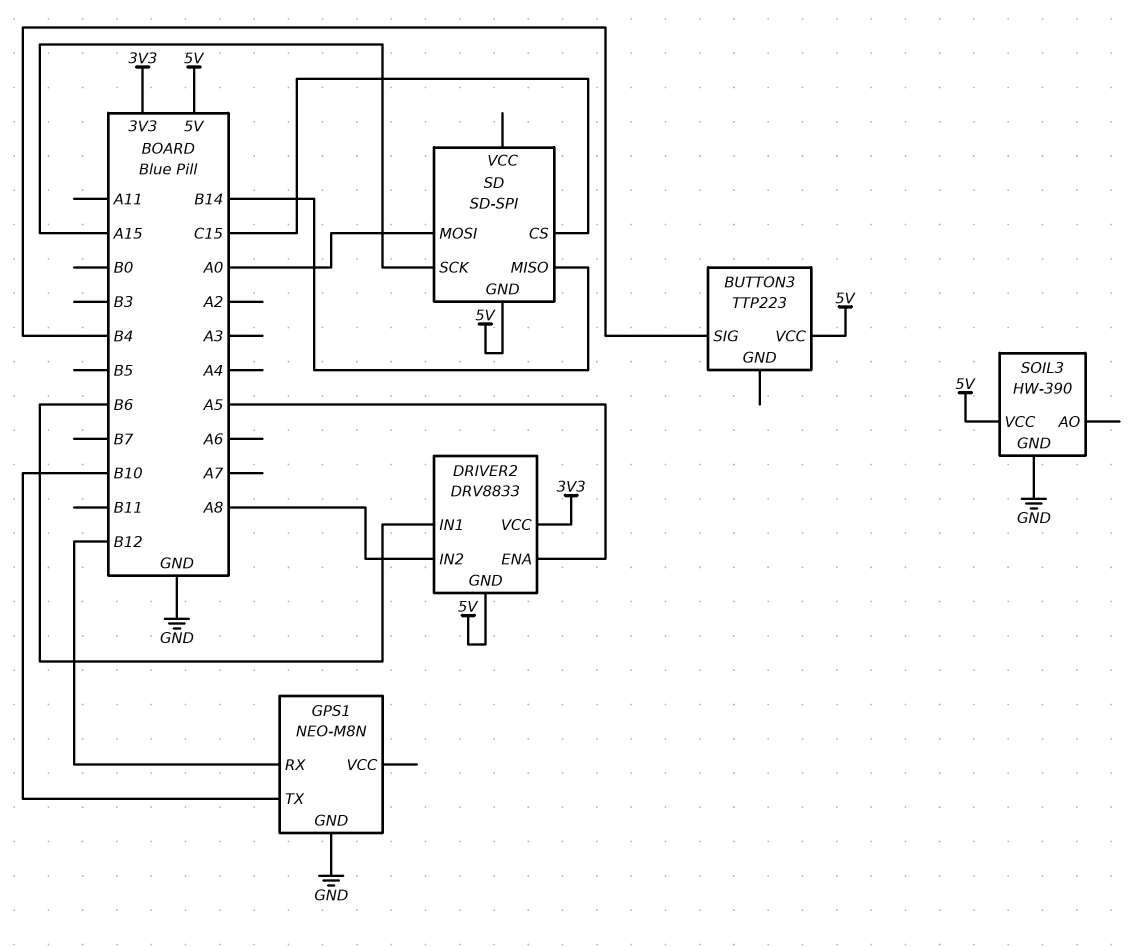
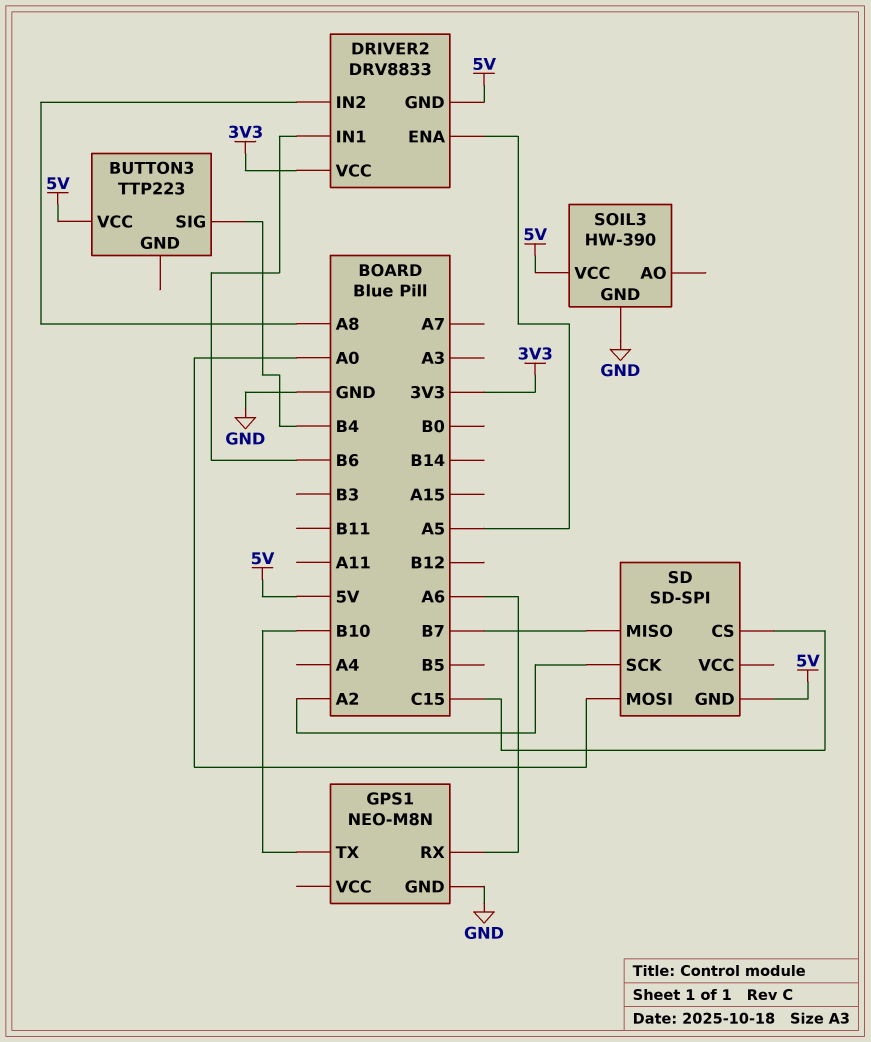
GPS1 pin RX: B12 -> A6
SD pin MISO: B14 -> B7
SD pin SCK: A15 -> A2

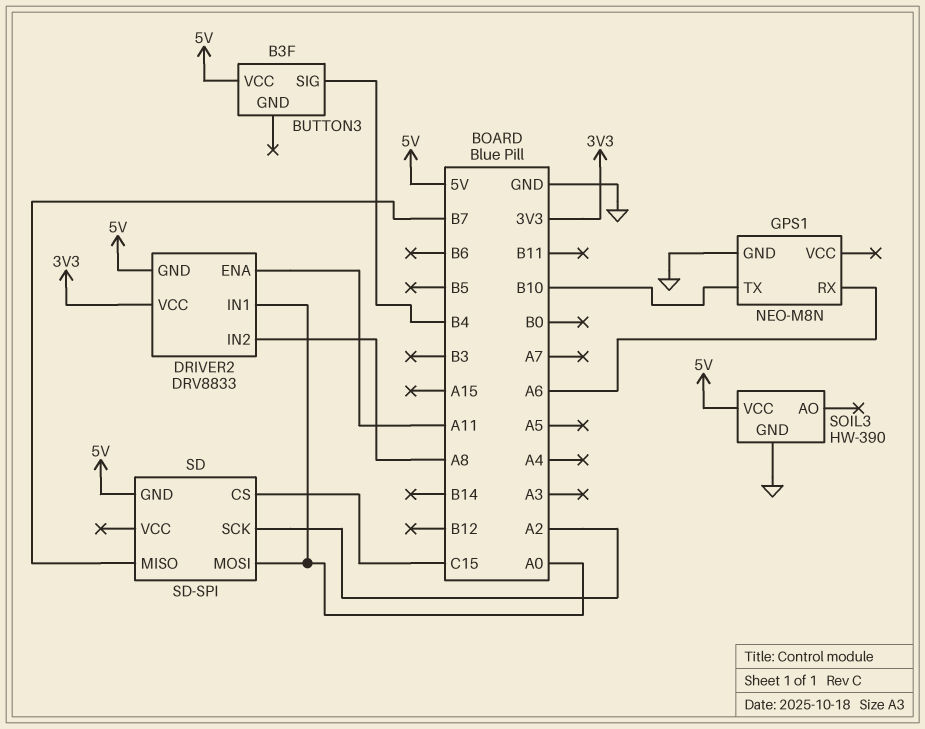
BUTTON3: TTP223 -> B3F
DRIVER2 pin ENA: A5 -> A11
DRIVER2 pin IN1: B6 -> A0

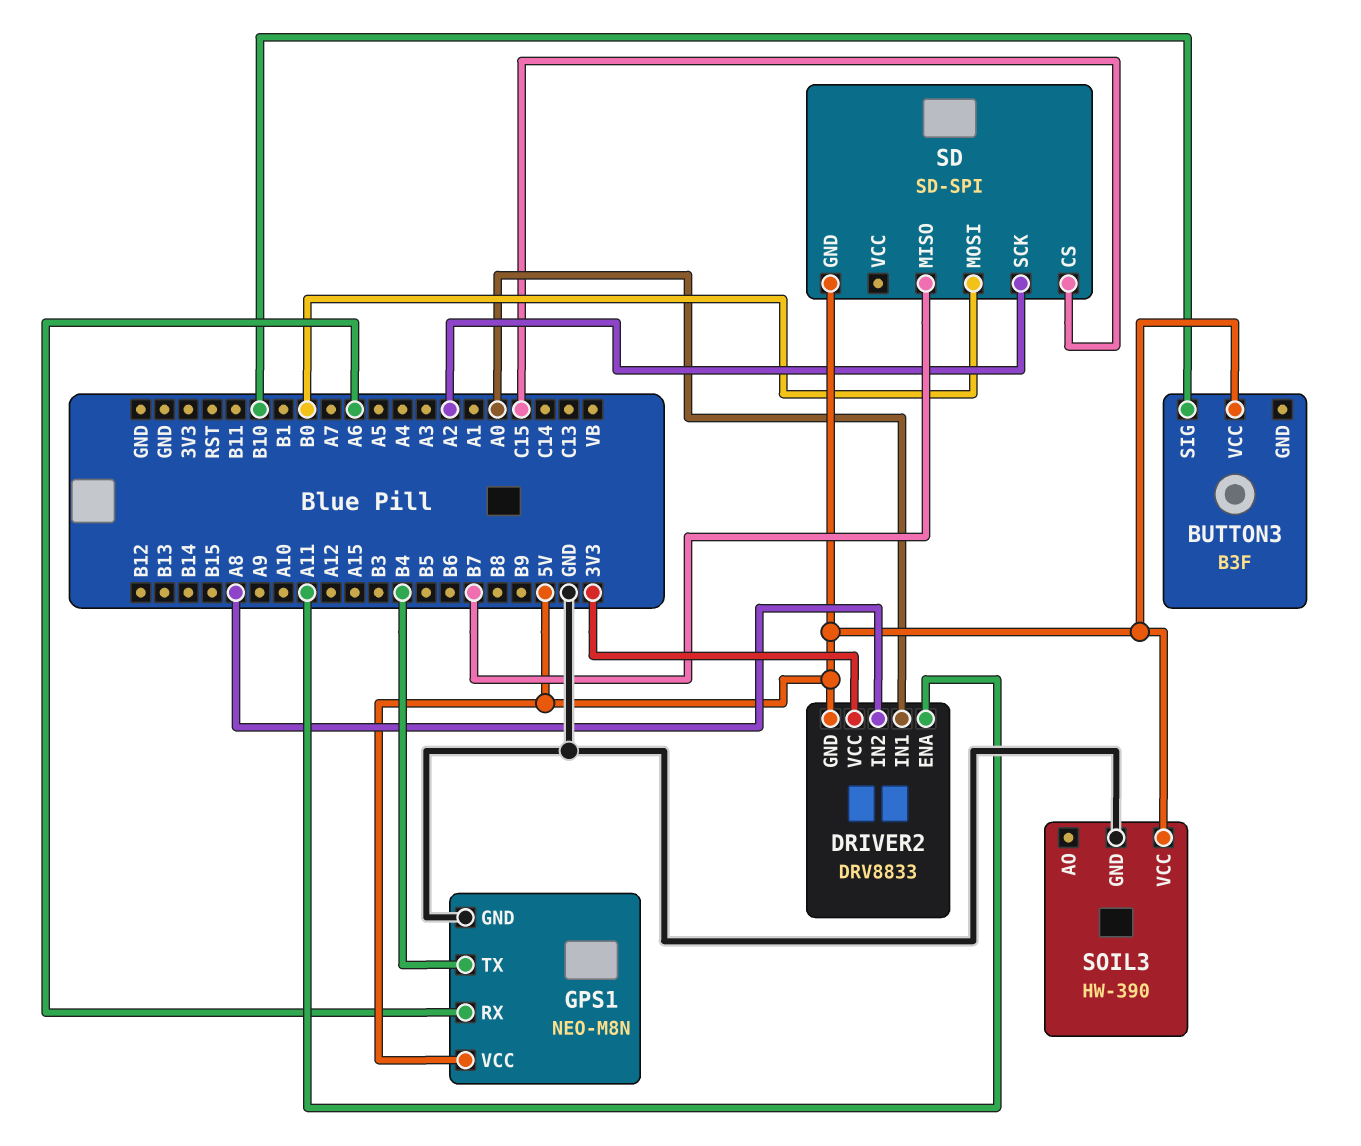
BUTTON3 pin SIG: B4 -> B10
GPS1 pin TX: B10 -> B4
GPS1 pin VCC: none -> 5V
SD pin MOSI: A0 -> B0

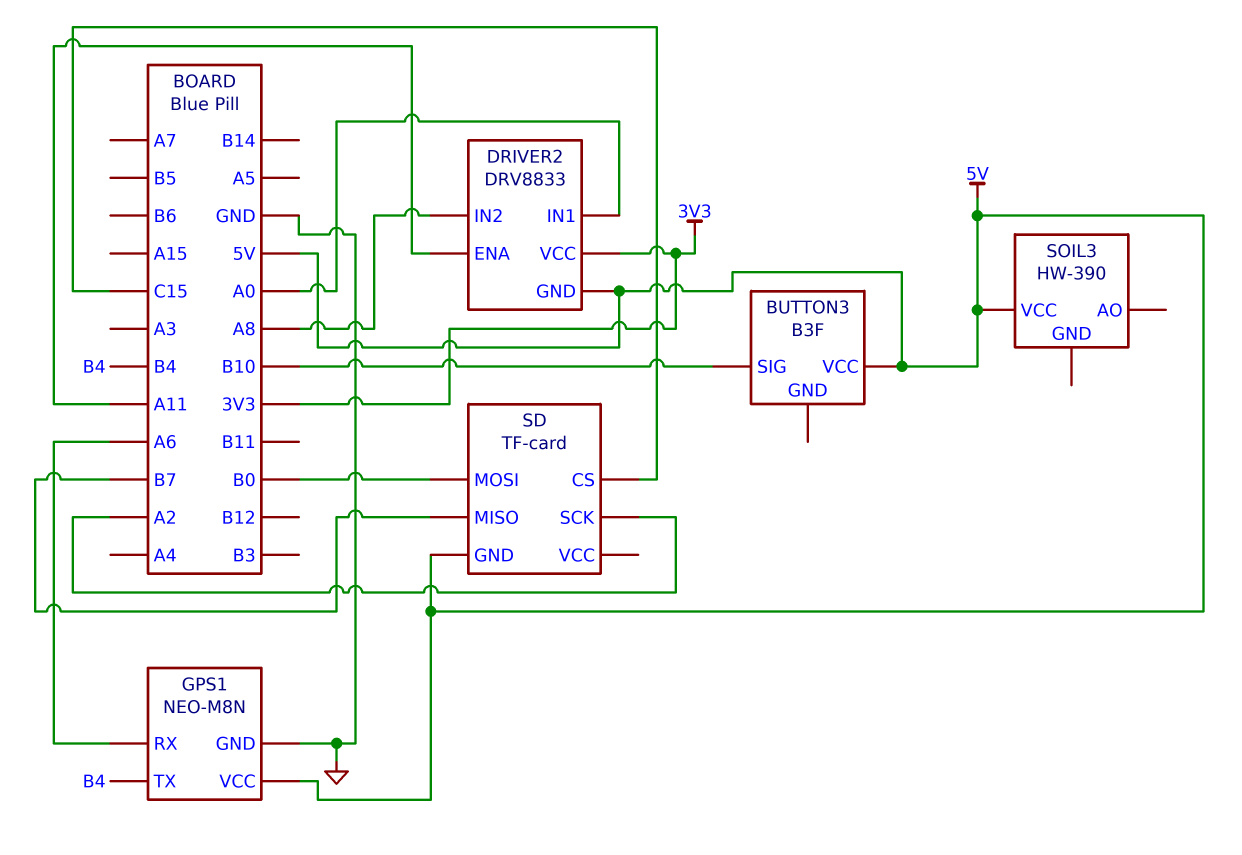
SD: SD-SPI -> TF-card
SOIL3 pin GND: GND -> none

